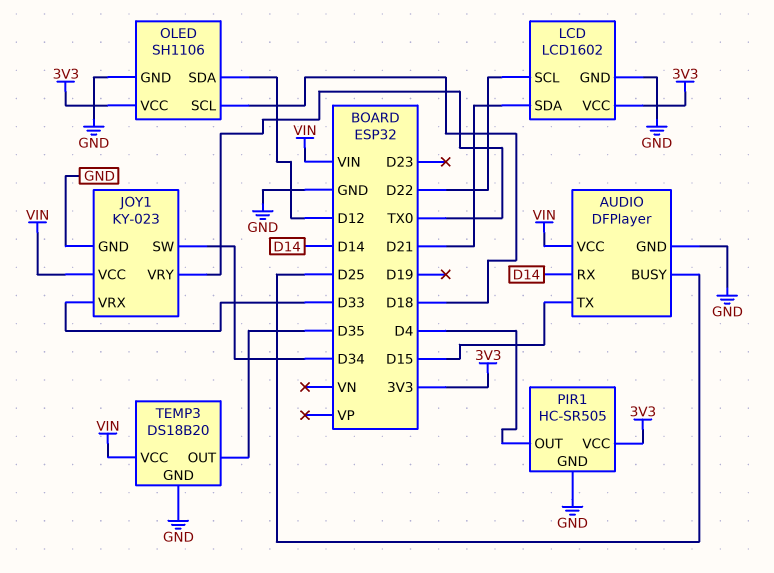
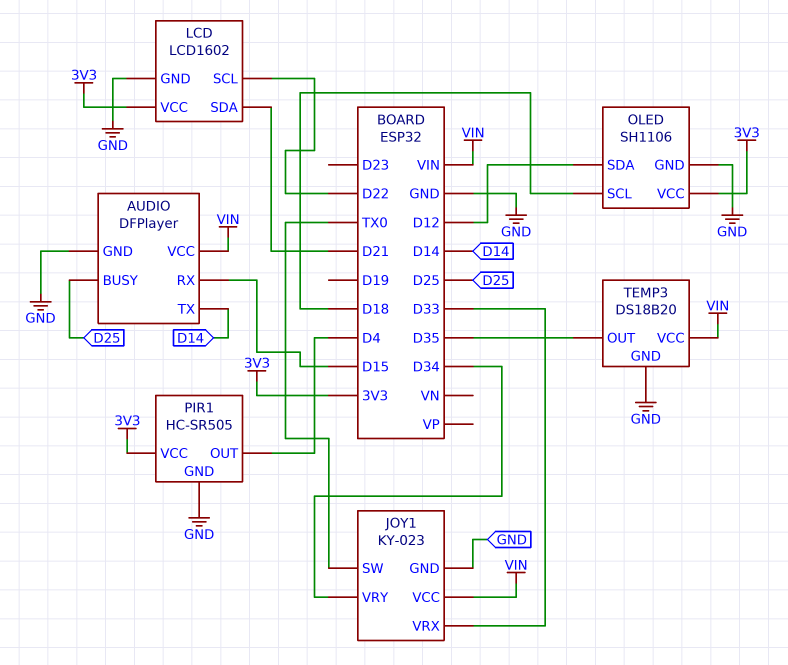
AUDIO pin RX: D14 -> D15
AUDIO pin TX: D15 -> D14
JOY1 pin SW: D34 -> TX0
JOY1 pin VRY: TX0 -> D34

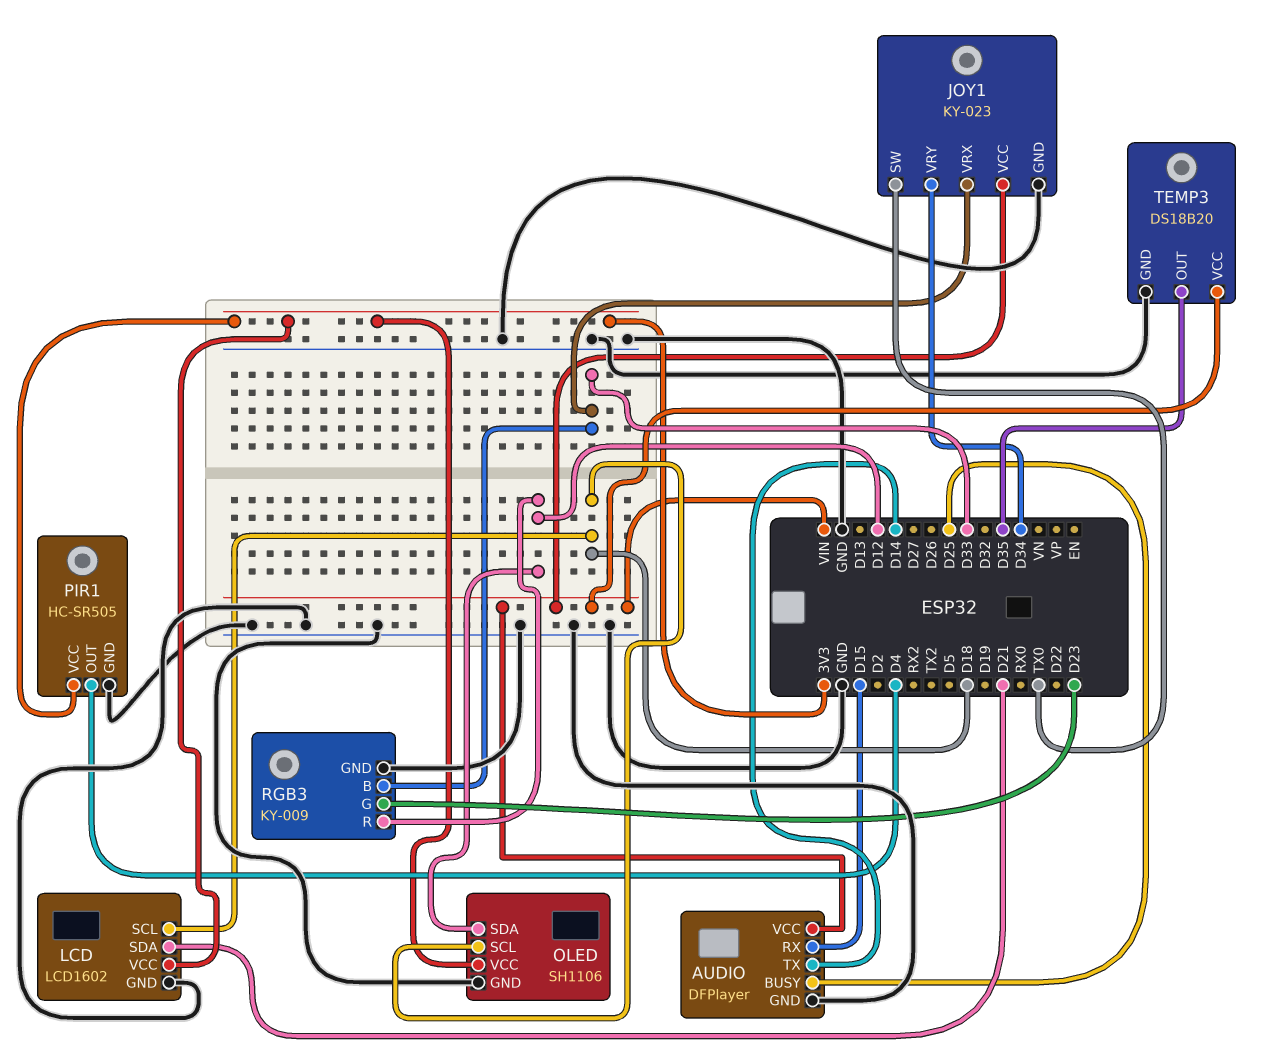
LCD pin SCL: D22 -> D18
RGB3: none -> KY-009
RGB3 pin B: none -> D33
RGB3 pin G: none -> D23
RGB3 pin GND: none -> GND
RGB3 pin R: none -> D12

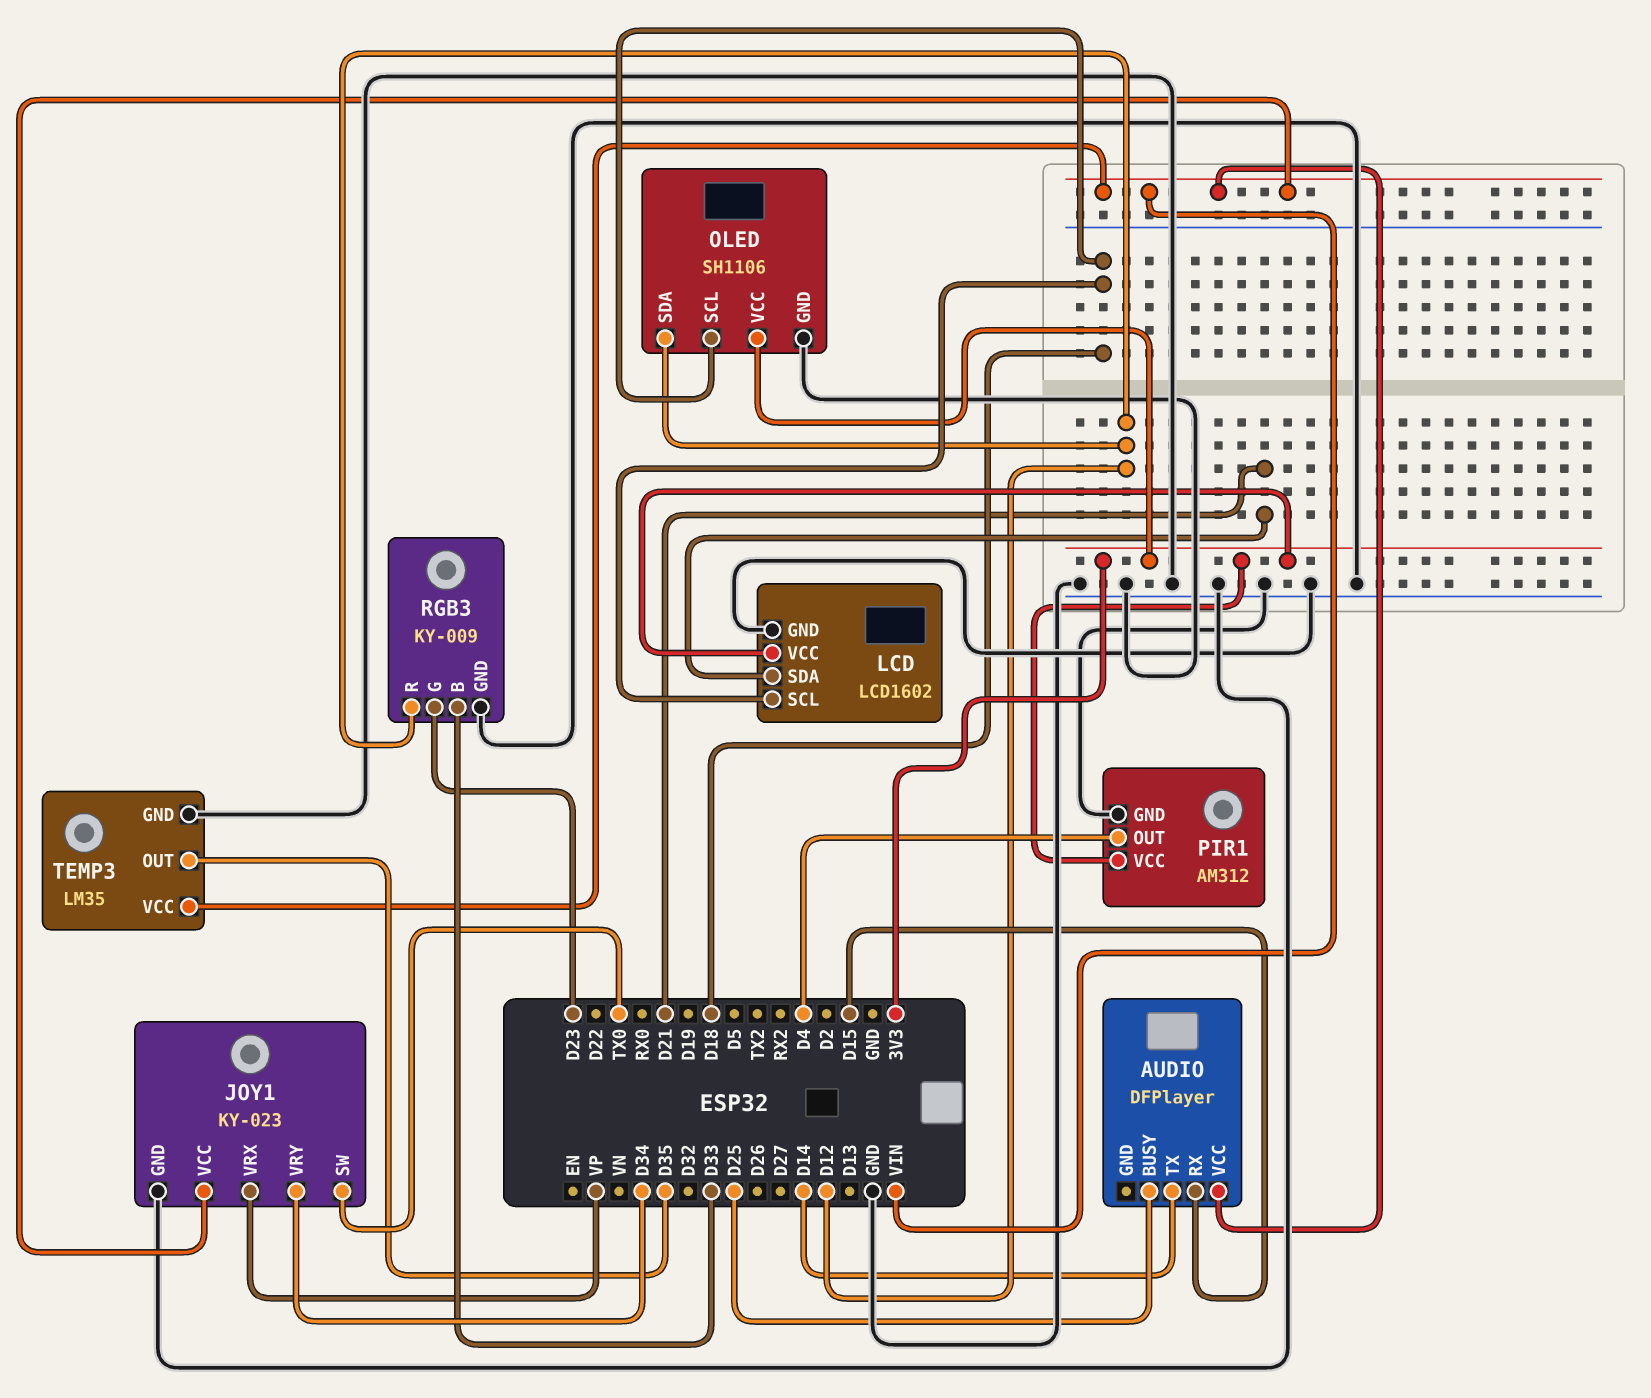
AUDIO pin GND: GND -> none
JOY1 pin VRX: D33 -> VP
PIR1: HC-SR505 -> AM312
TEMP3: DS18B20 -> LM35

